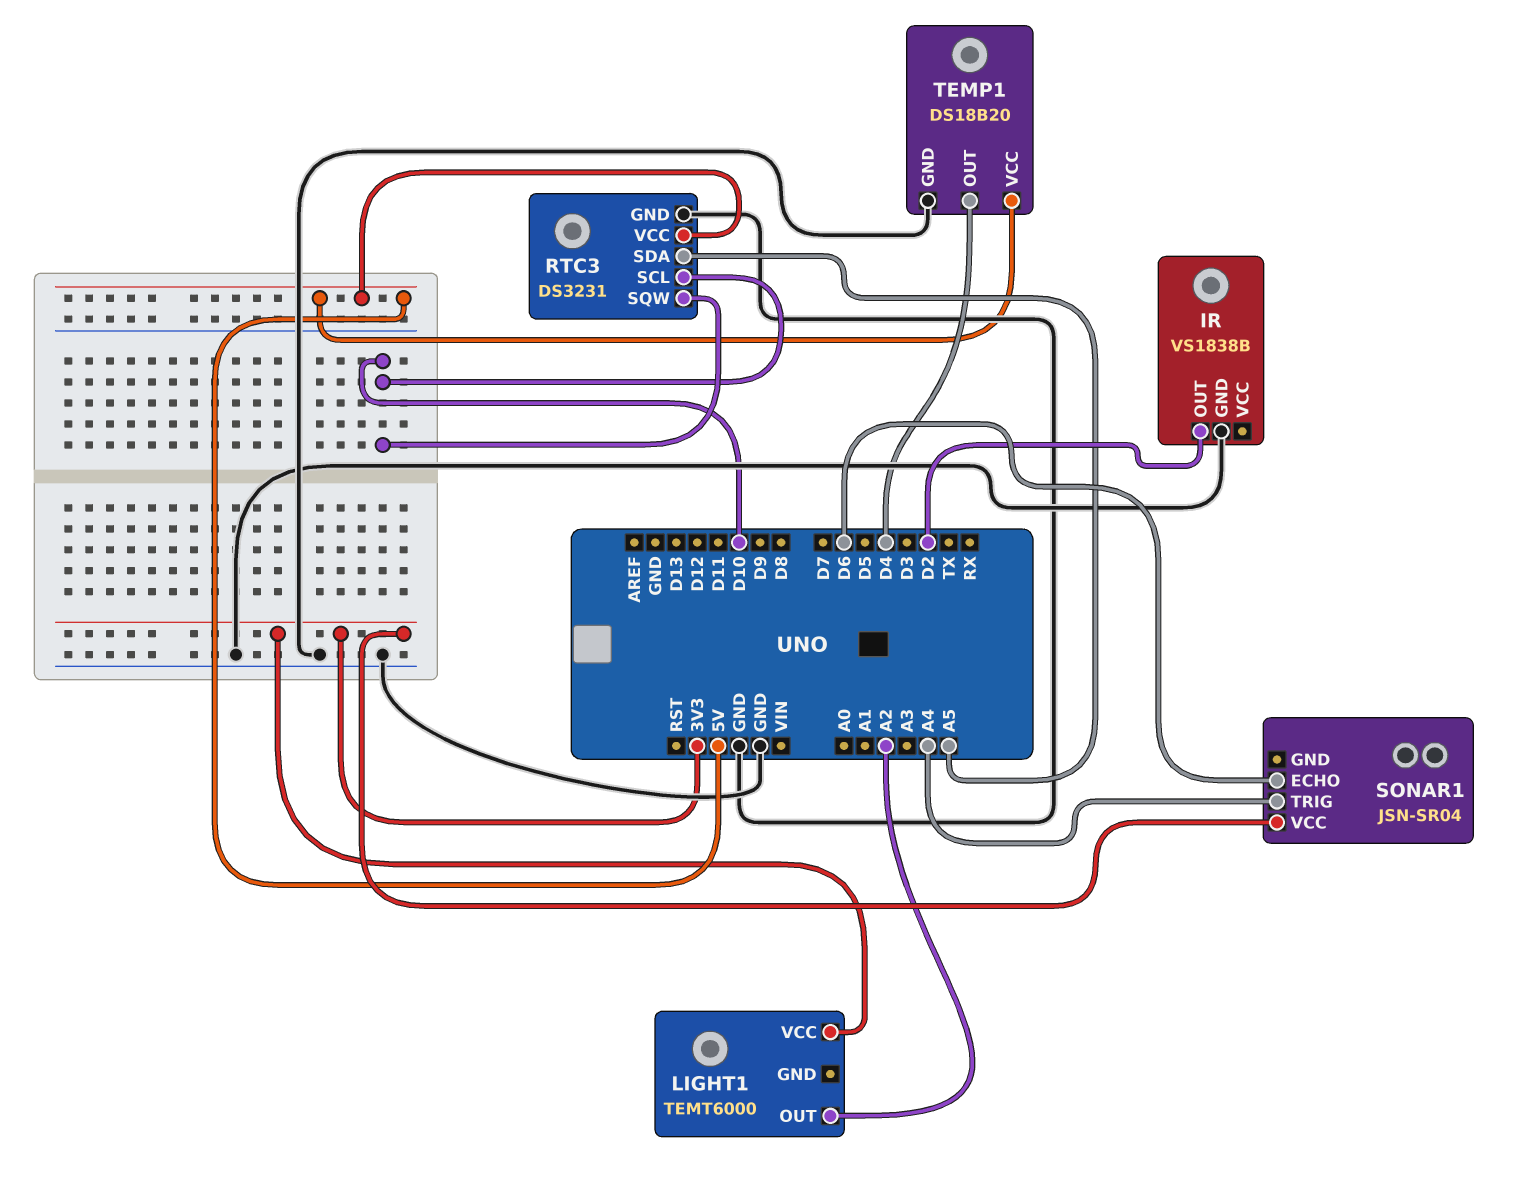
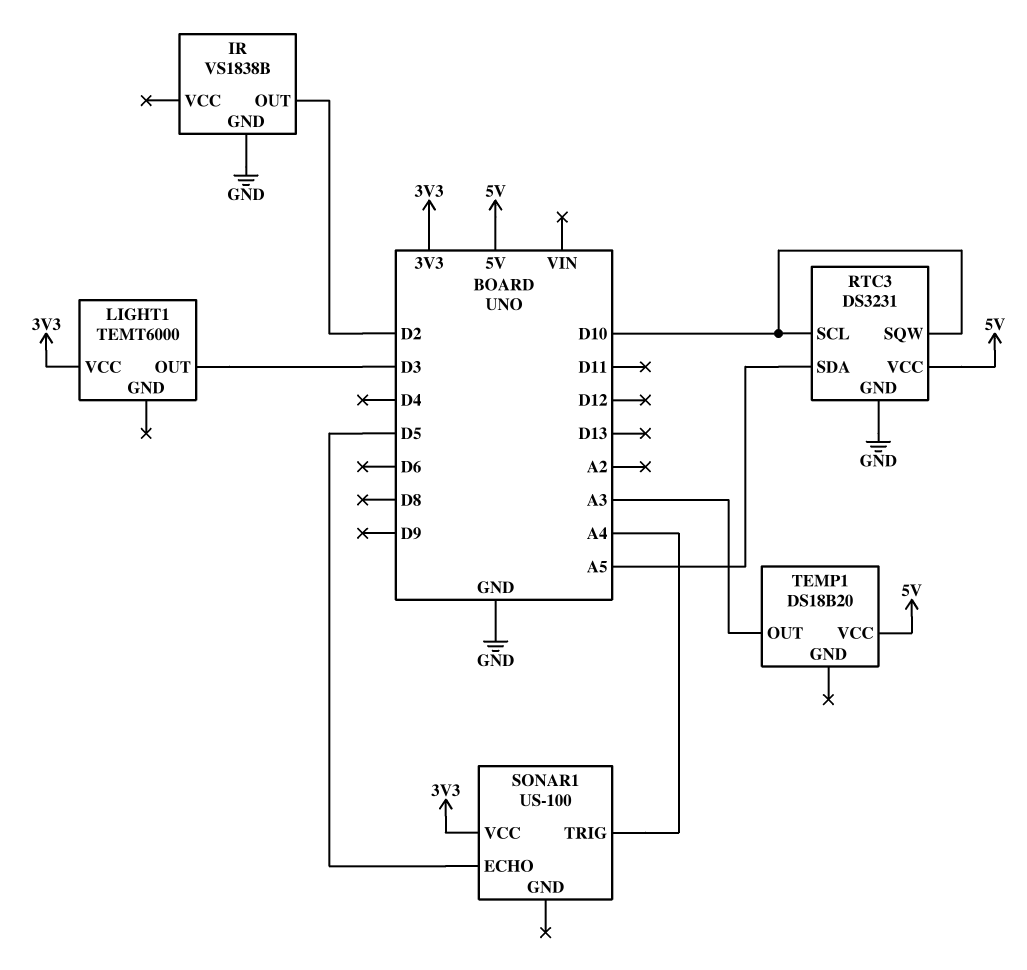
LIGHT1 pin OUT: A2 -> D3
SONAR1: JSN-SR04 -> US-100
SONAR1 pin ECHO: D6 -> D5
TEMP1 pin GND: GND -> none
TEMP1 pin OUT: D4 -> A3

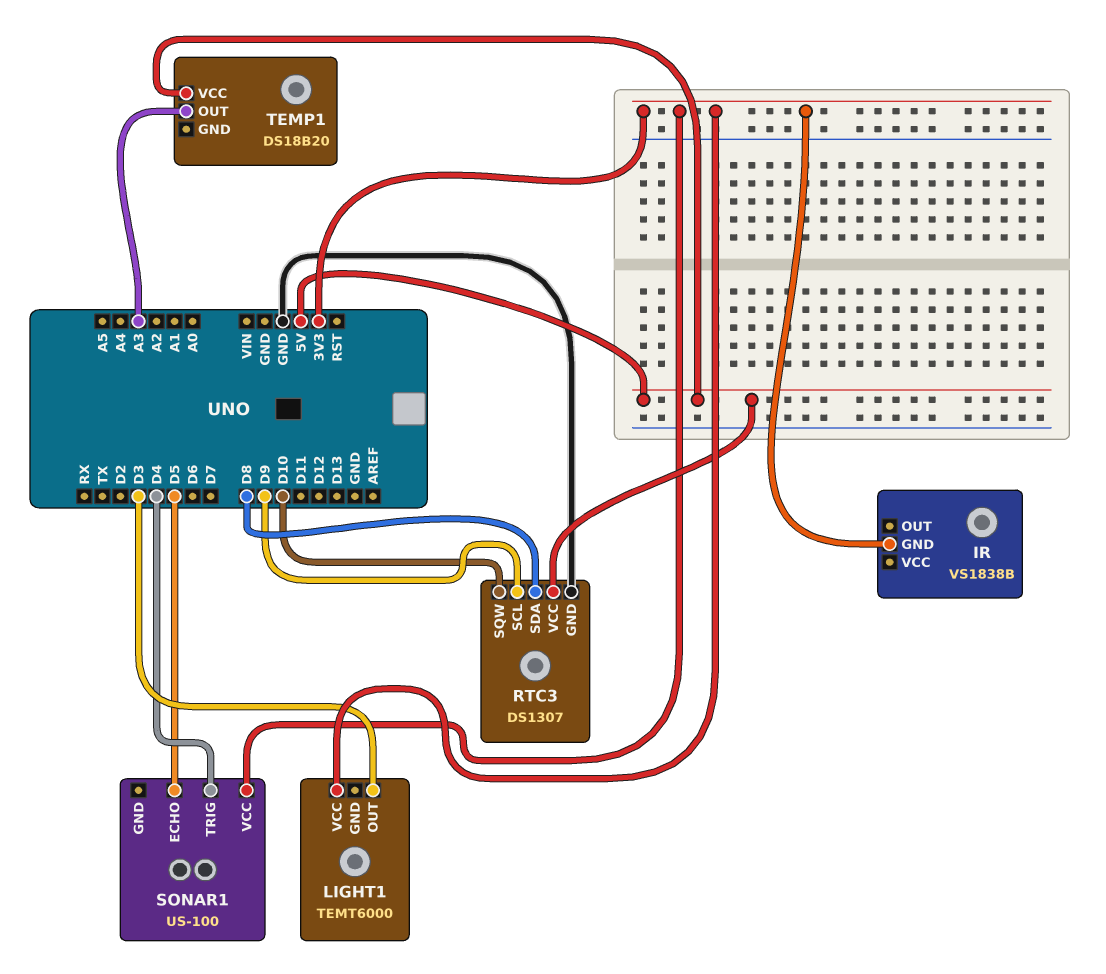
IR pin GND: GND -> 3V3
IR pin OUT: D2 -> none
RTC3: DS3231 -> DS1307
RTC3 pin SCL: D10 -> D9
RTC3 pin SDA: A5 -> D8
SONAR1 pin TRIG: A4 -> D4

